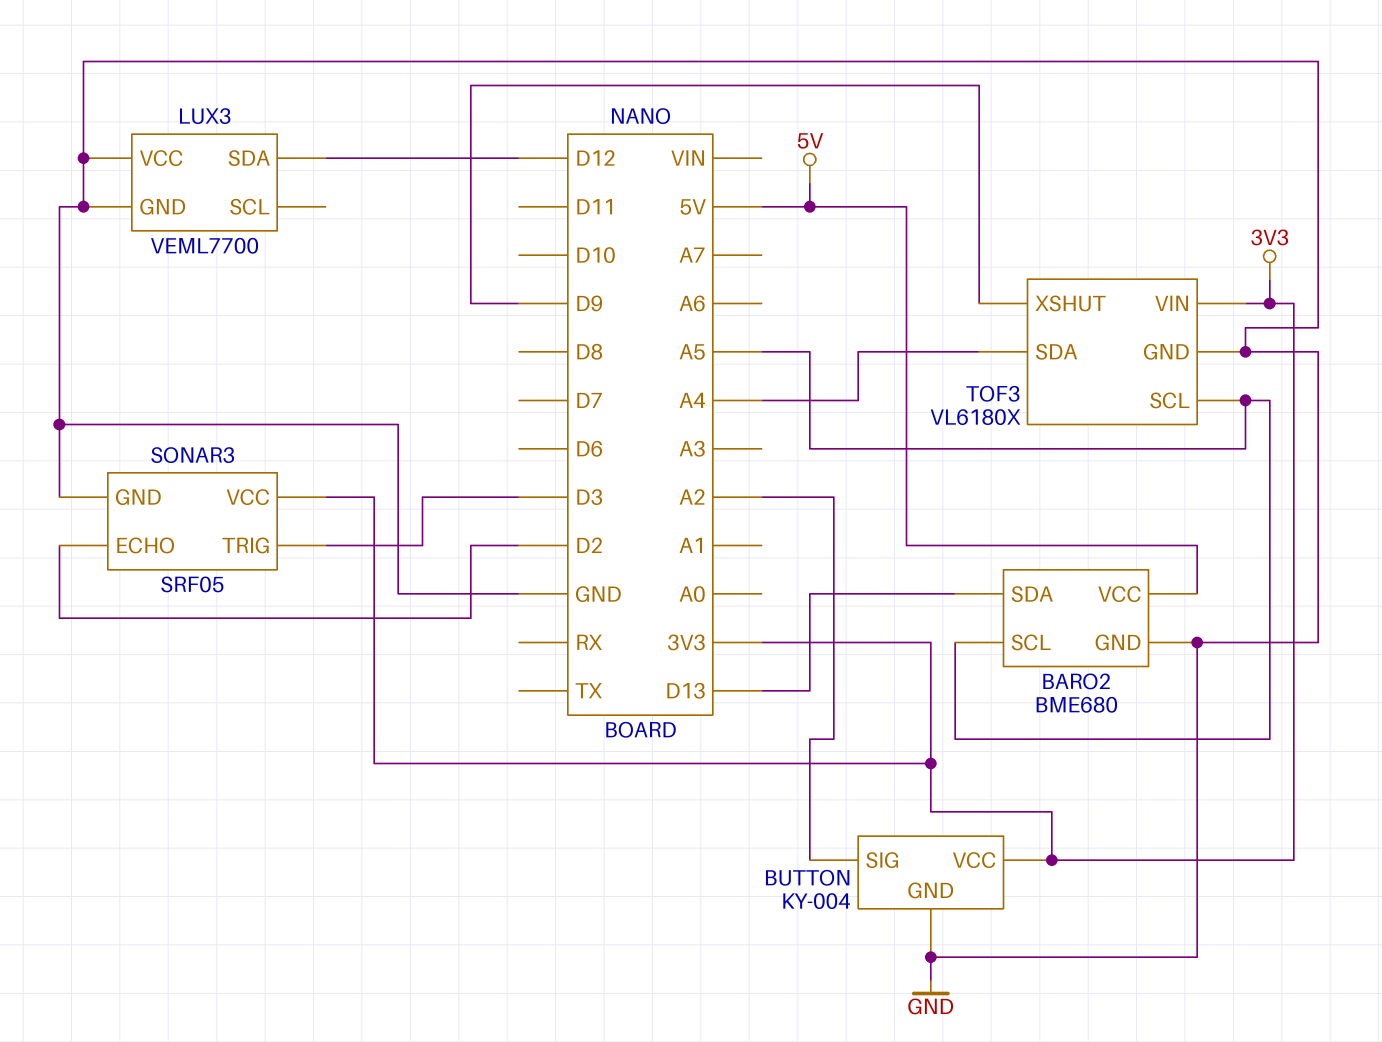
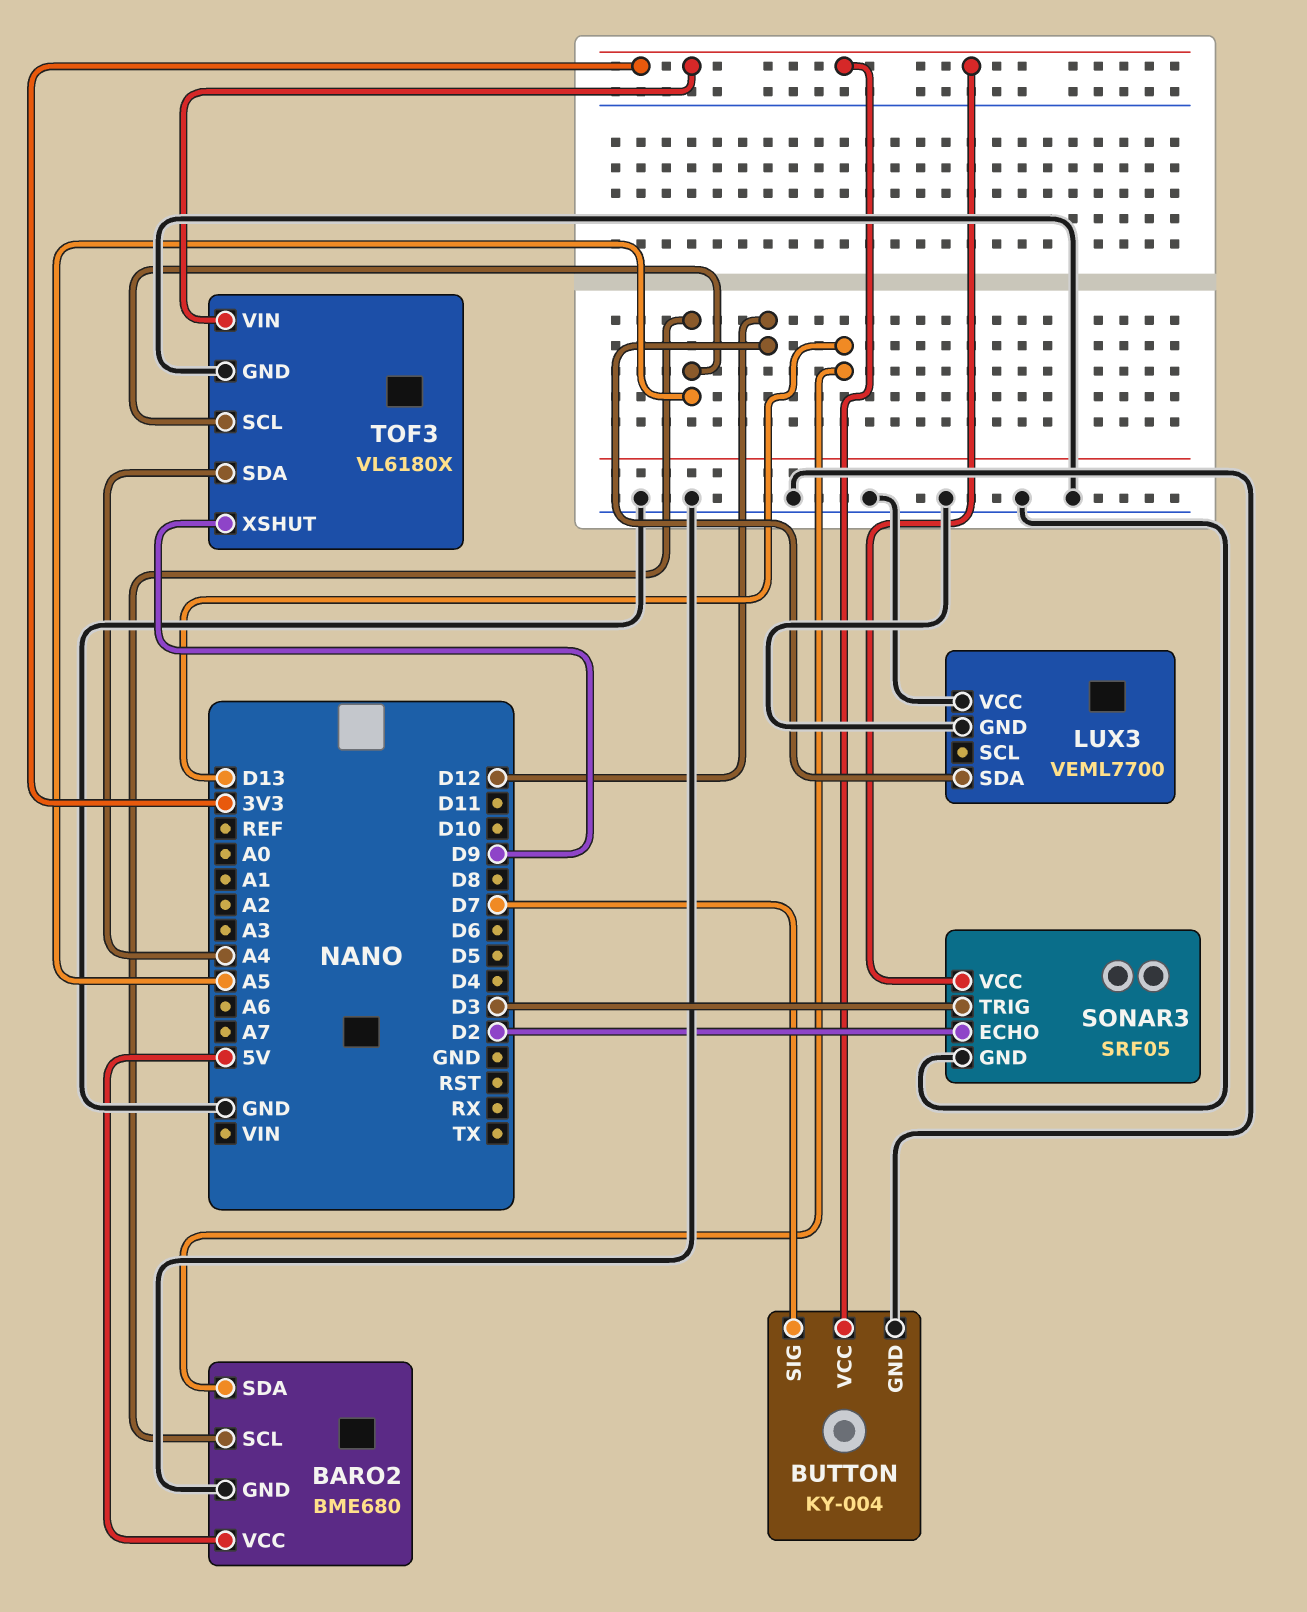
BUTTON pin SIG: A2 -> D7

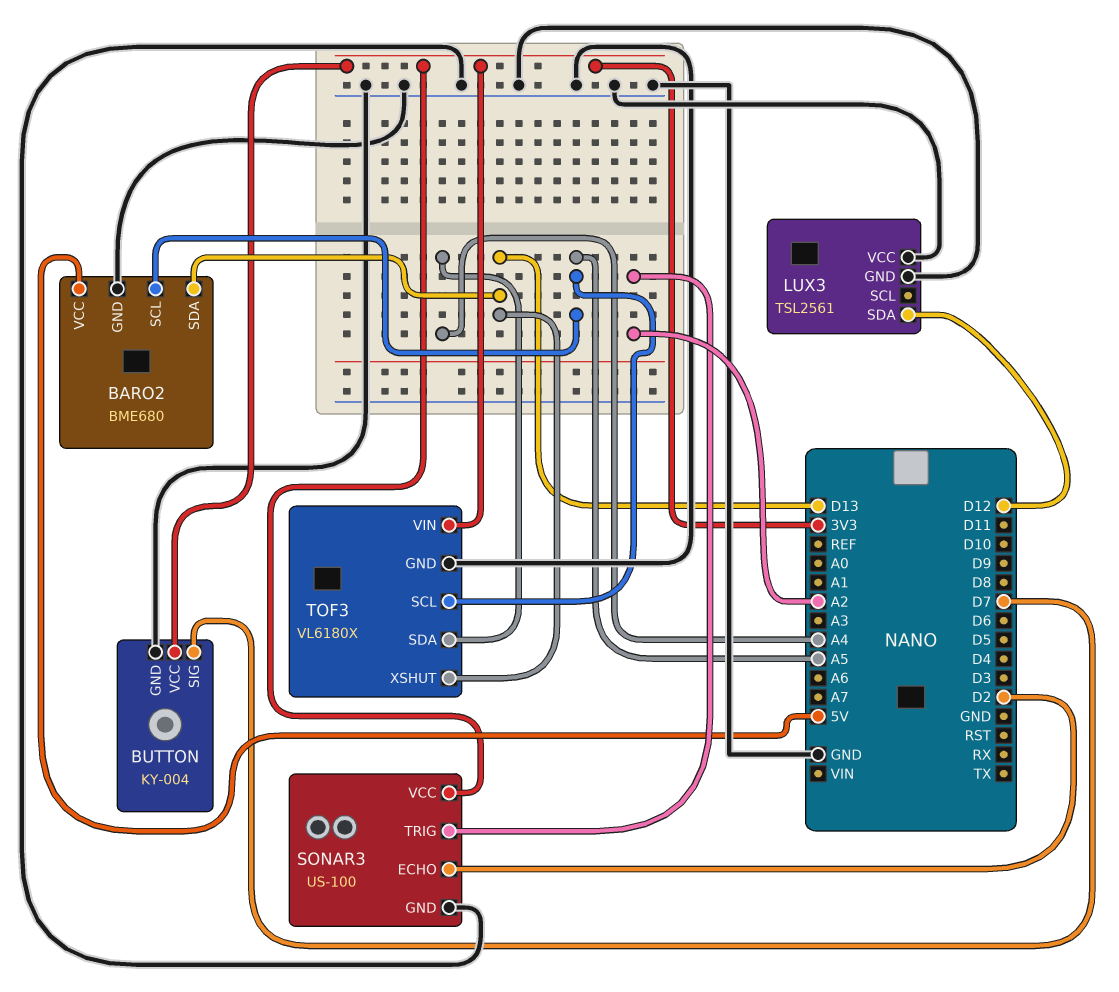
LUX3: VEML7700 -> TSL2561
SONAR3: SRF05 -> US-100
SONAR3 pin TRIG: D3 -> A2
TOF3 pin XSHUT: D9 -> D13

